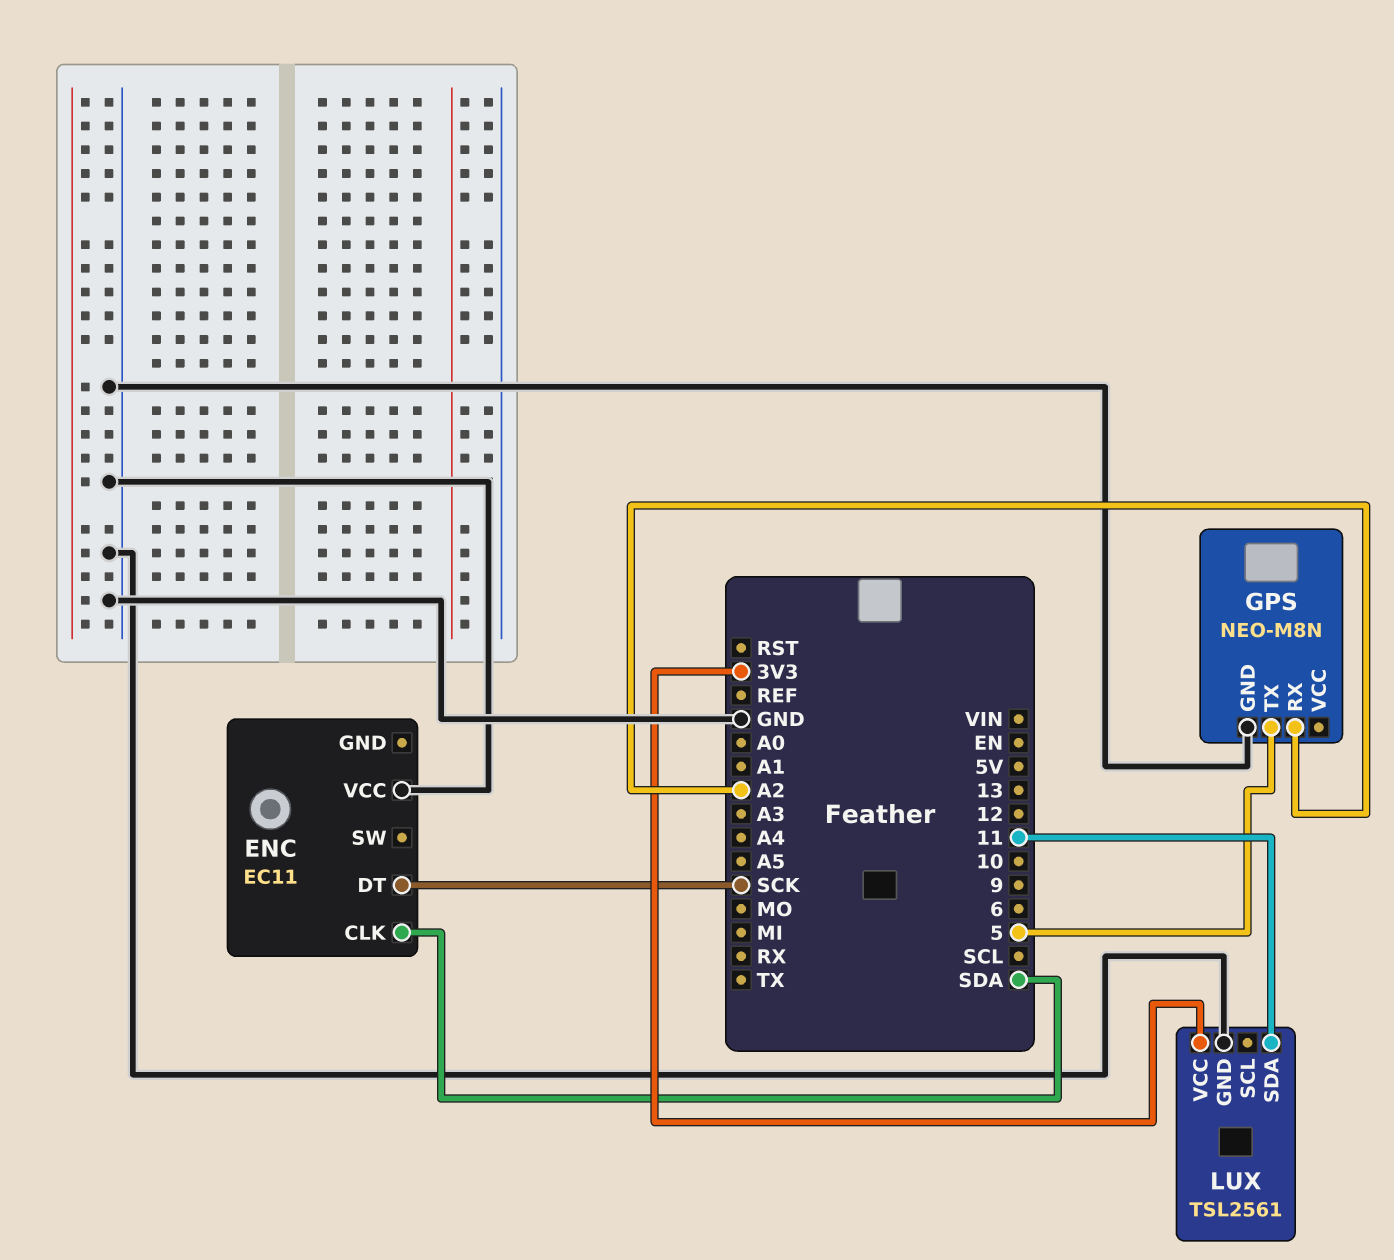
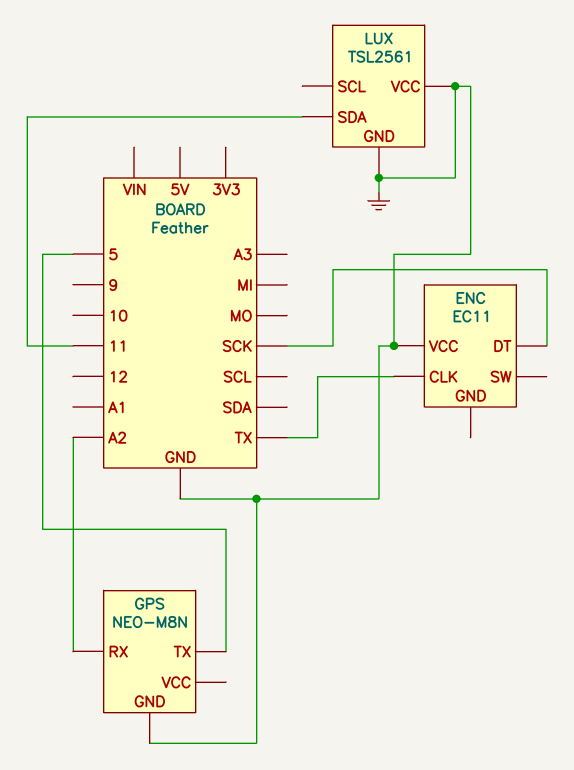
ENC pin CLK: SDA -> TX
LUX pin VCC: 3V3 -> GND

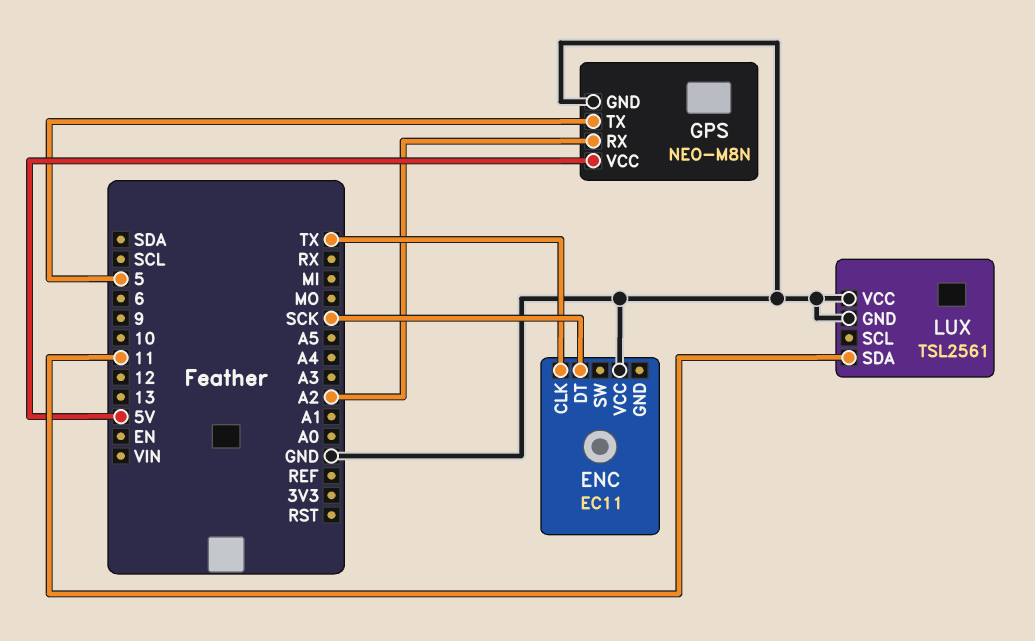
GPS pin VCC: none -> 5V

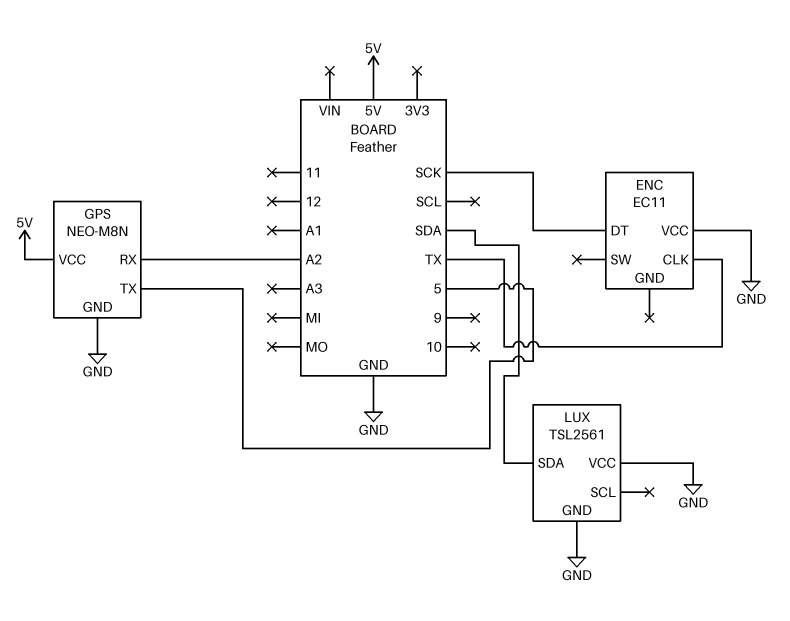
LUX pin SDA: 11 -> SDA

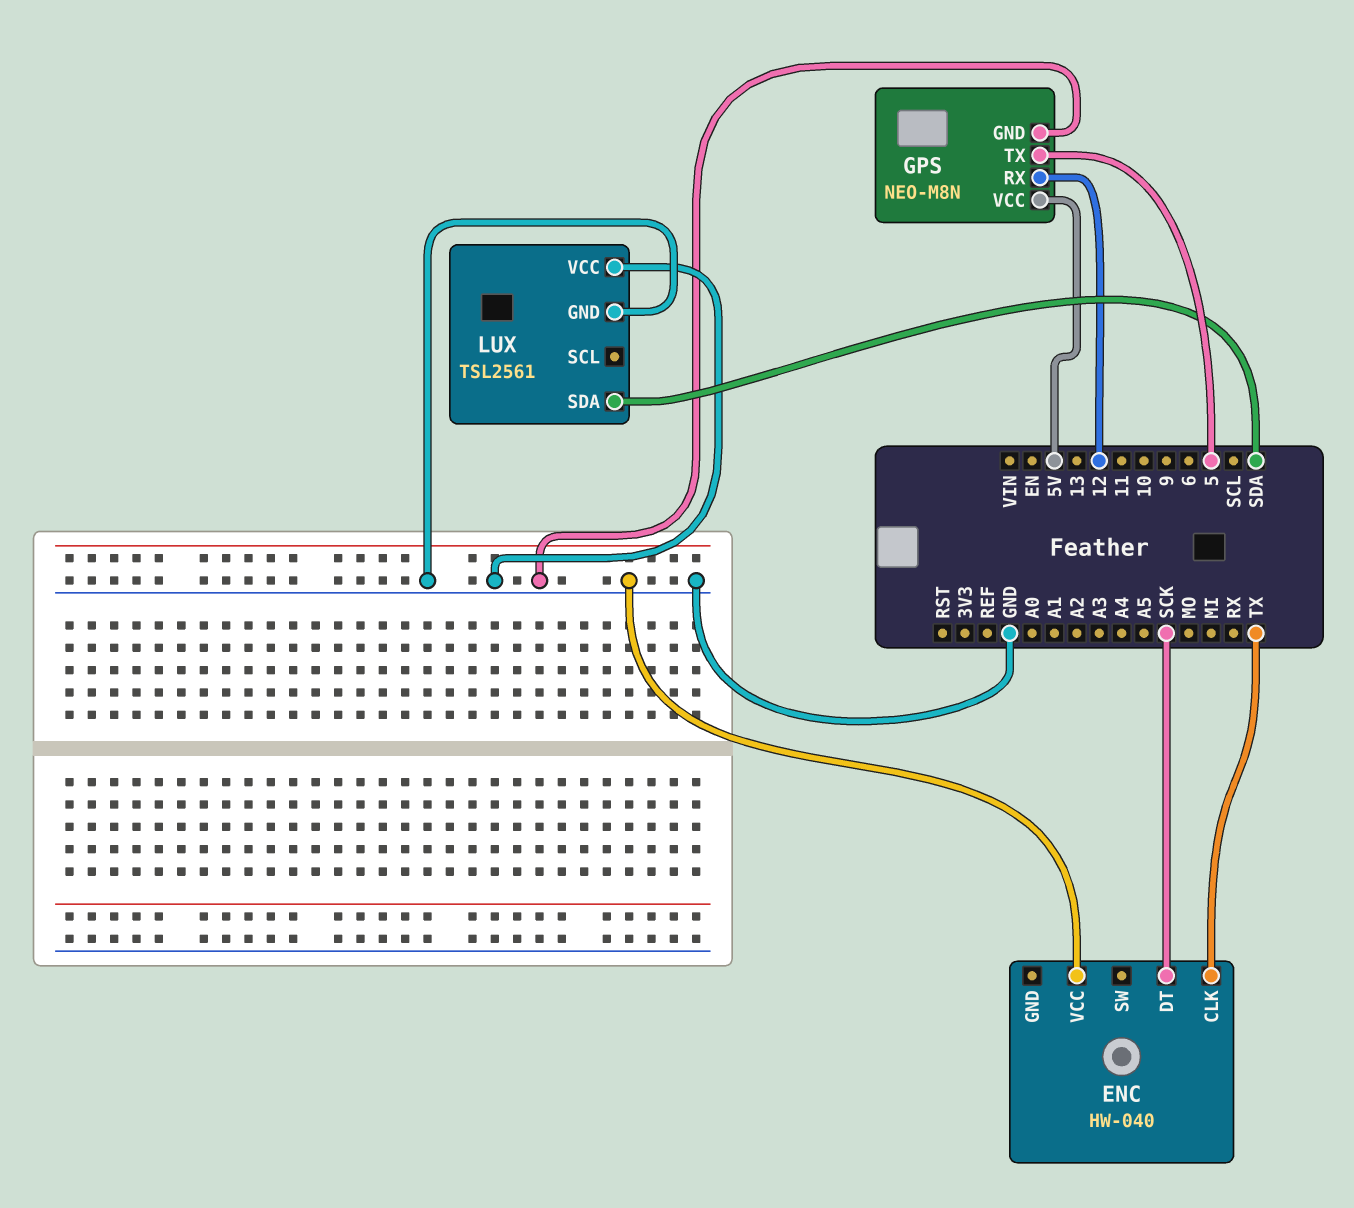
ENC: EC11 -> HW-040
GPS pin RX: A2 -> 12

